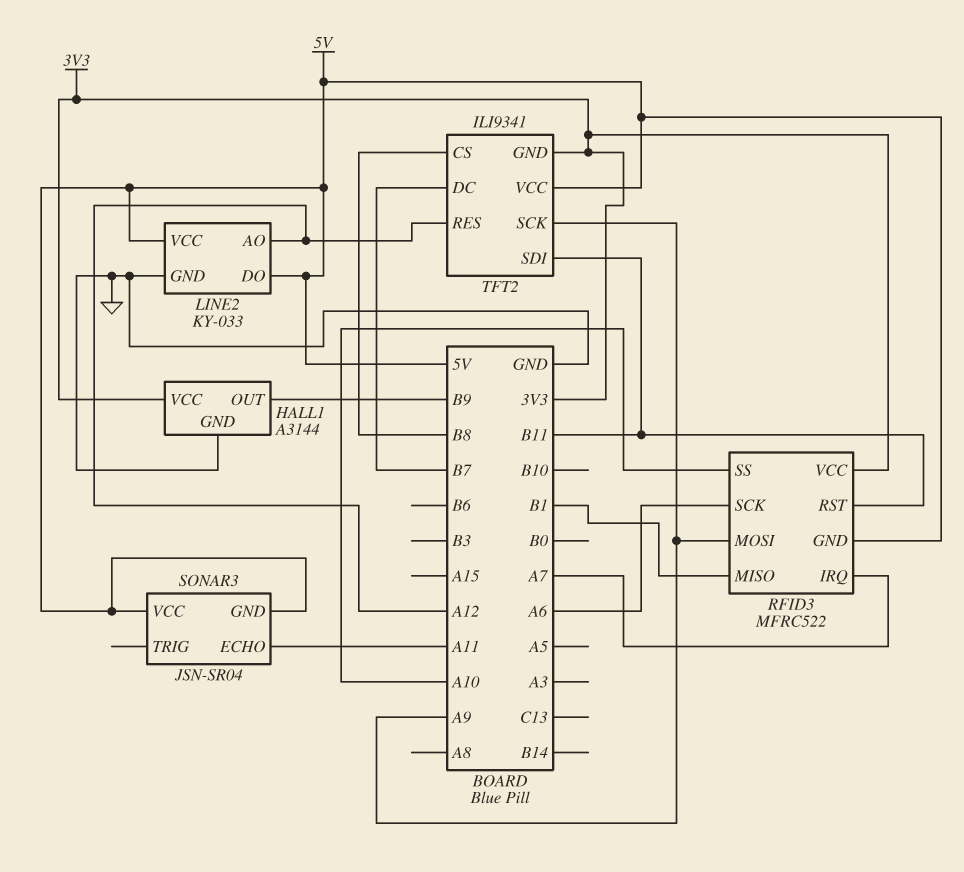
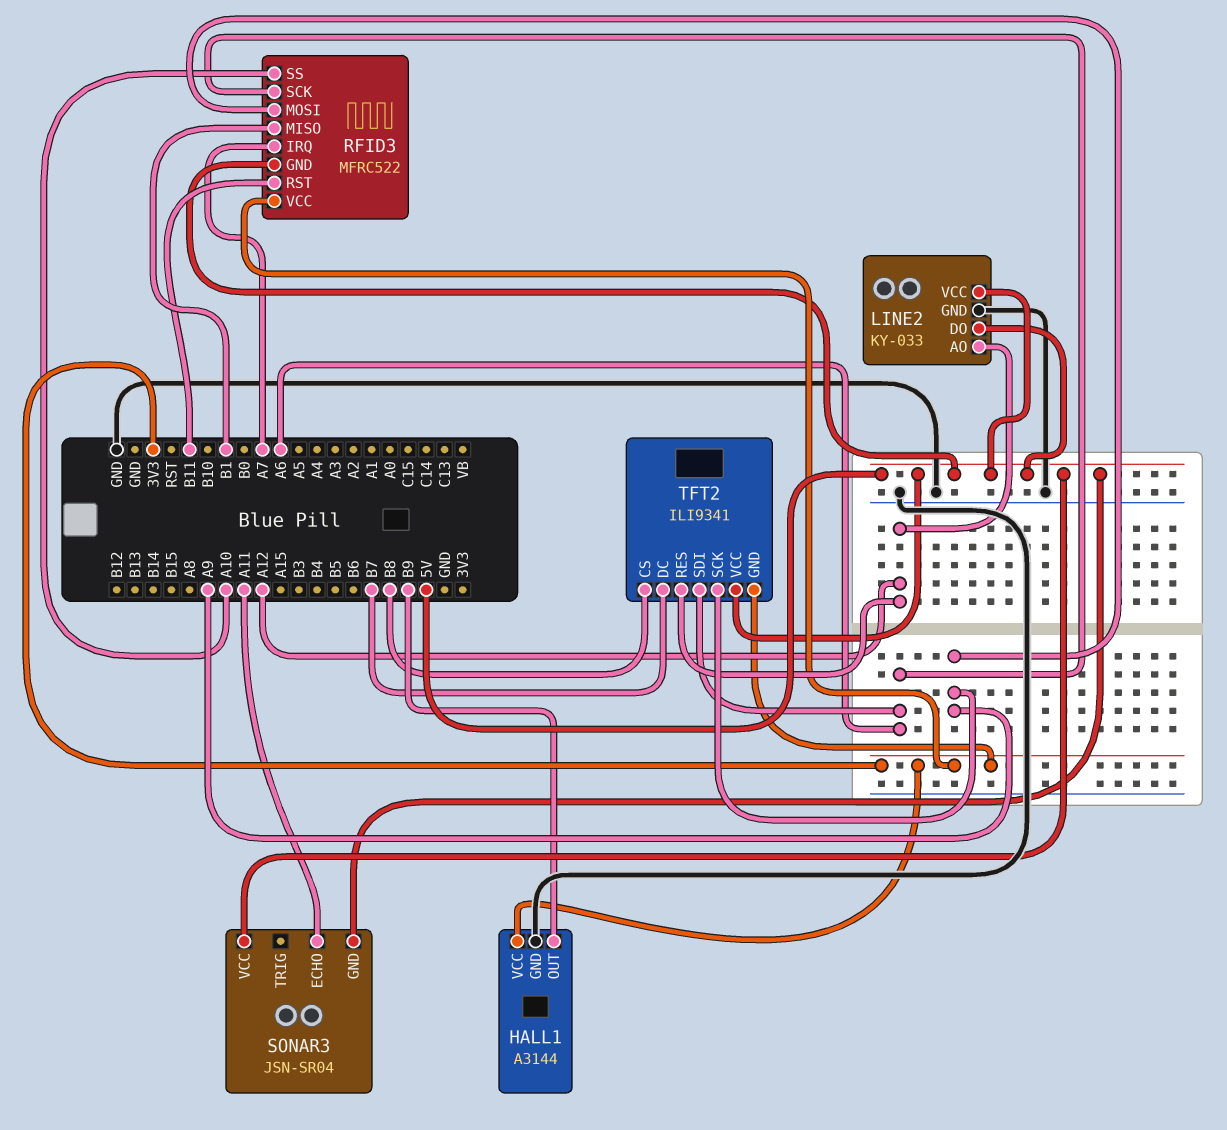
TFT2 pin SDI: B11 -> A6

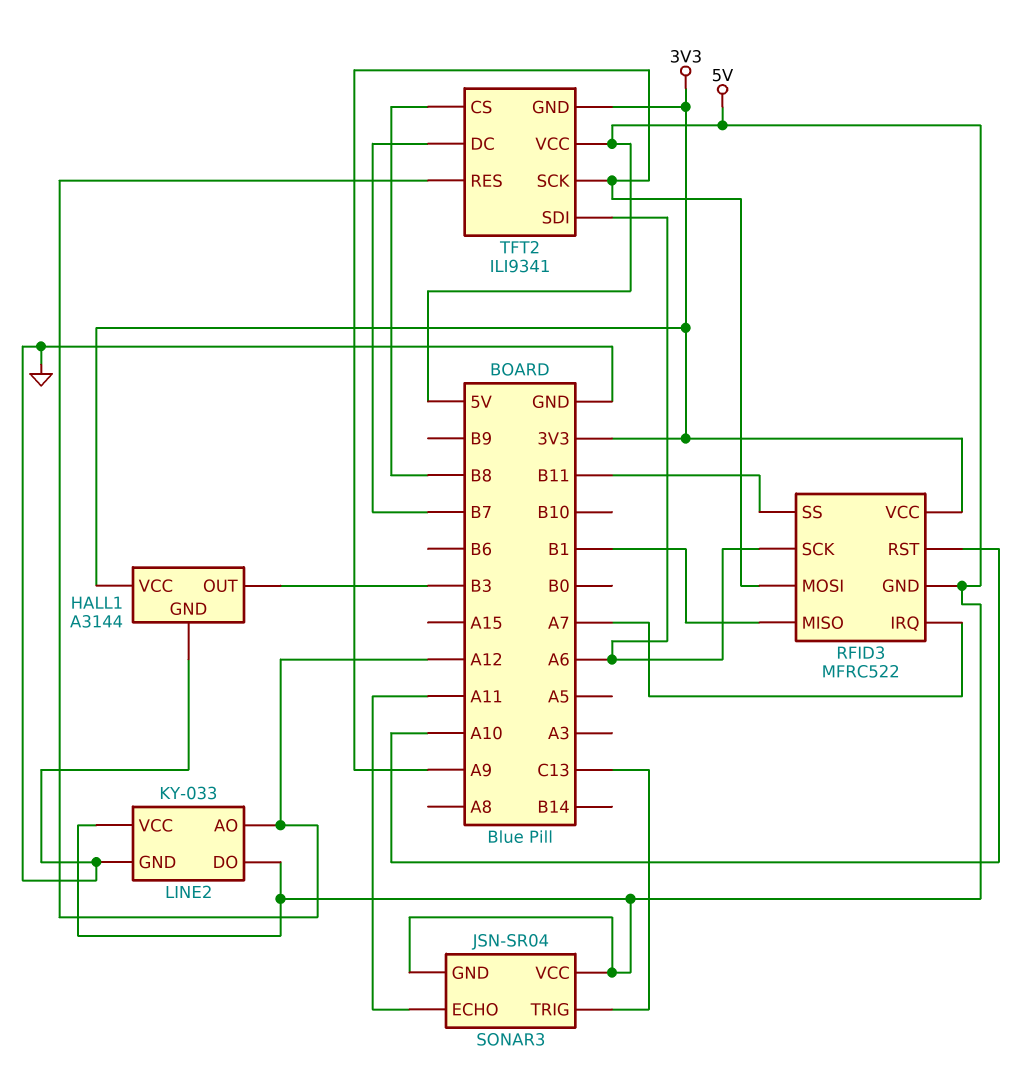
HALL1 pin OUT: B9 -> B3
RFID3 pin RST: B11 -> A10
RFID3 pin SS: A10 -> B11
SONAR3 pin TRIG: none -> C13

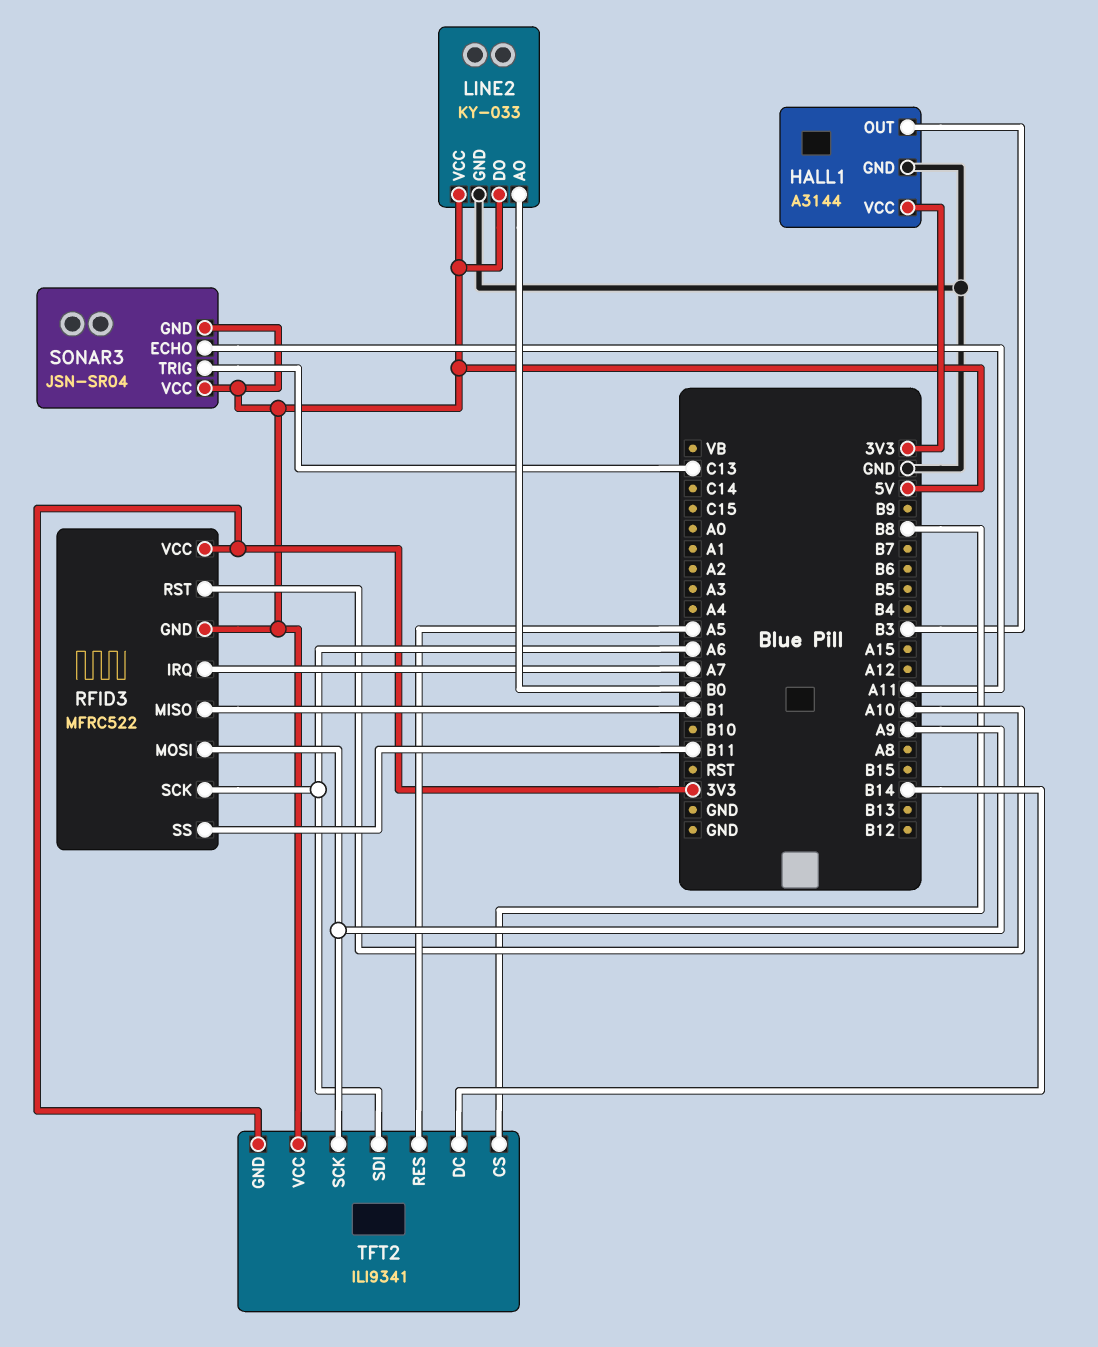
LINE2 pin AO: A12 -> B0
TFT2 pin DC: B7 -> B14
TFT2 pin RES: A12 -> A5

